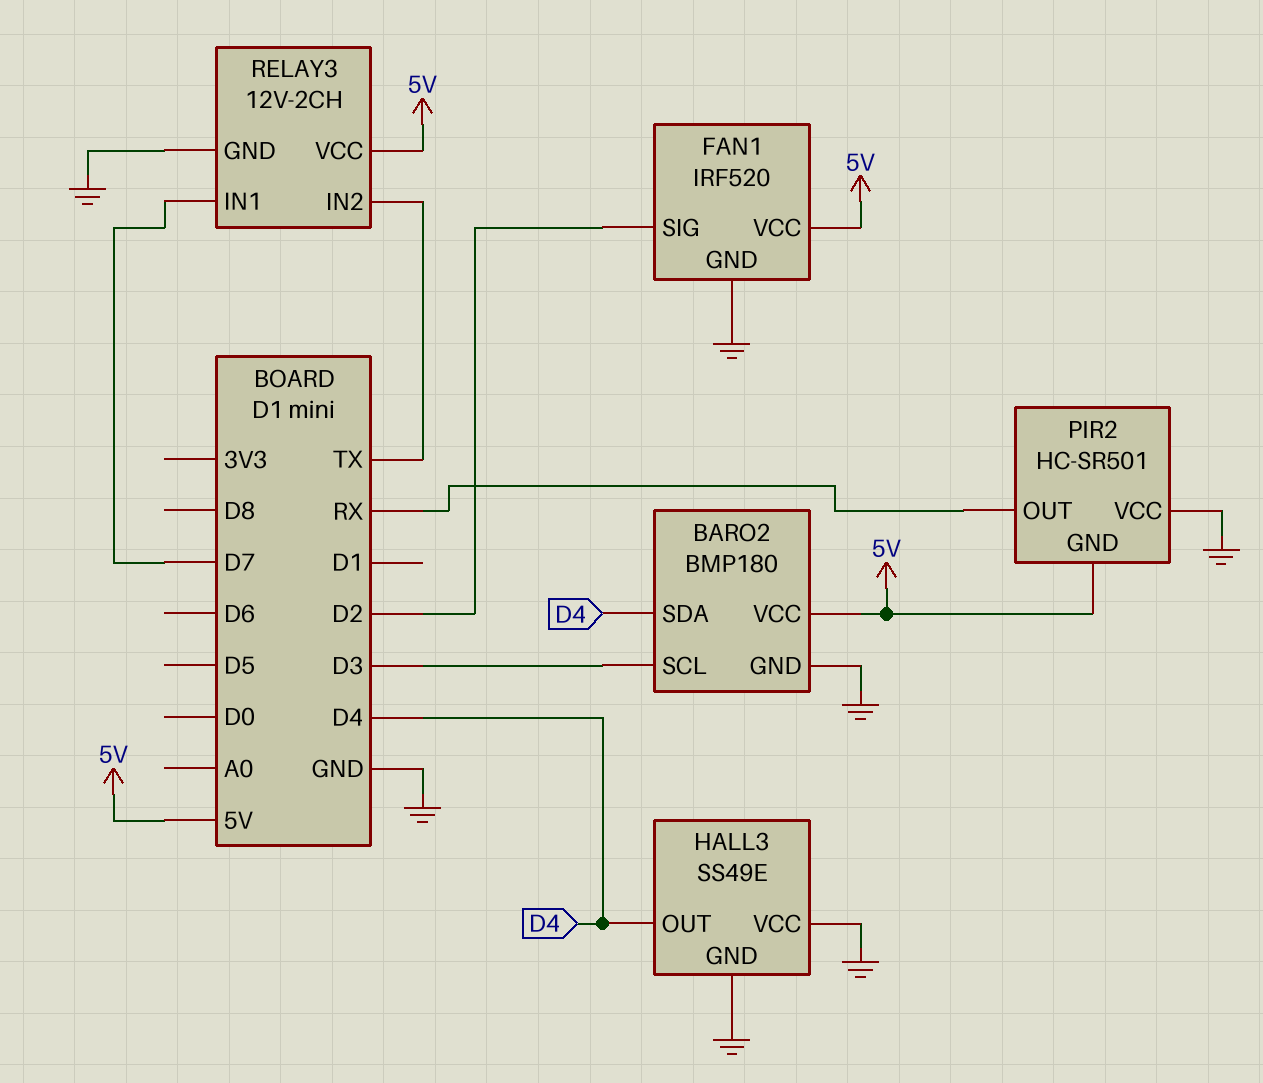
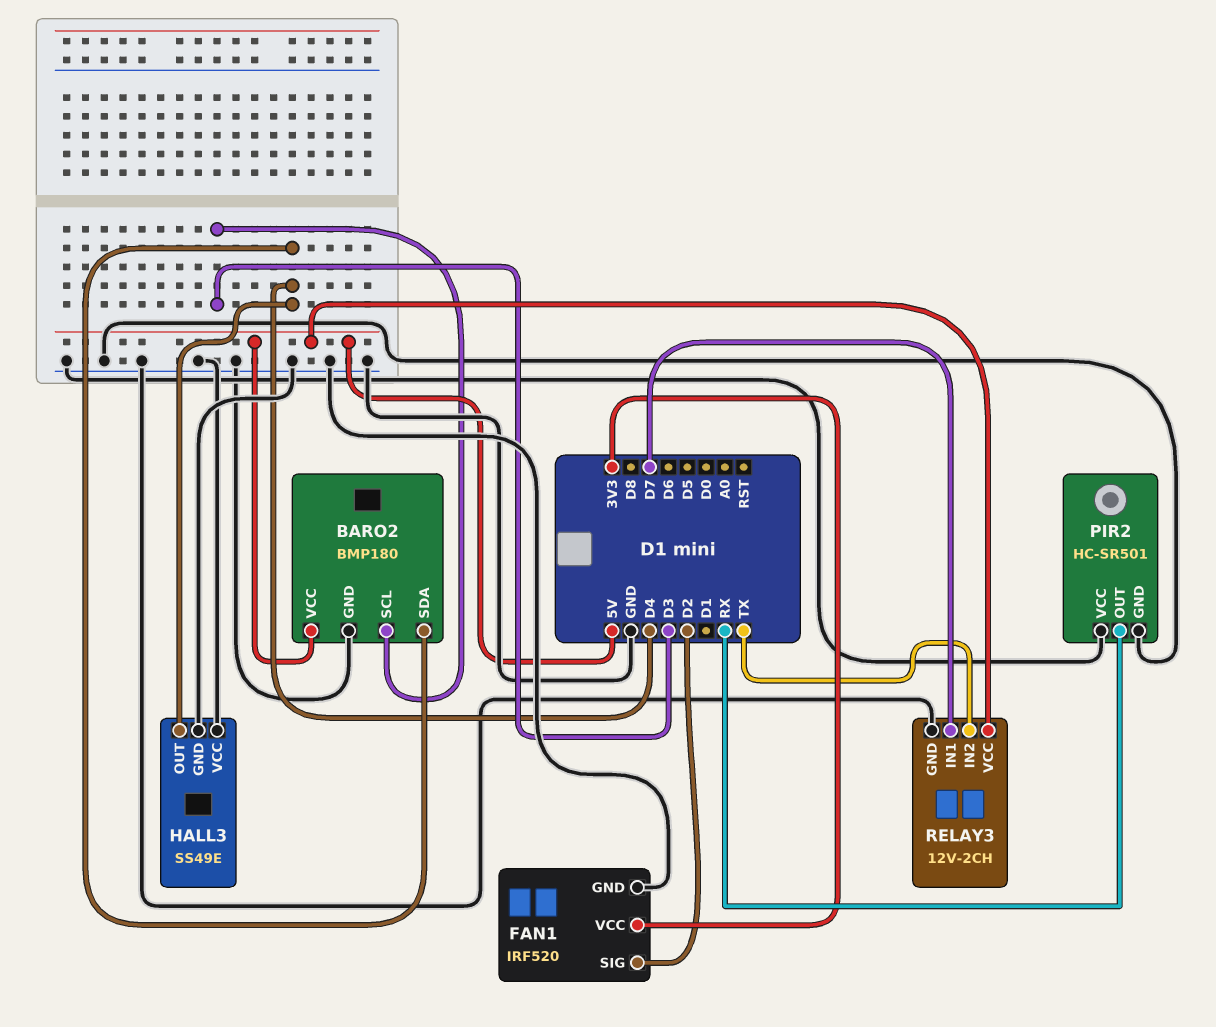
FAN1 pin VCC: 5V -> 3V3
PIR2 pin GND: 5V -> GND

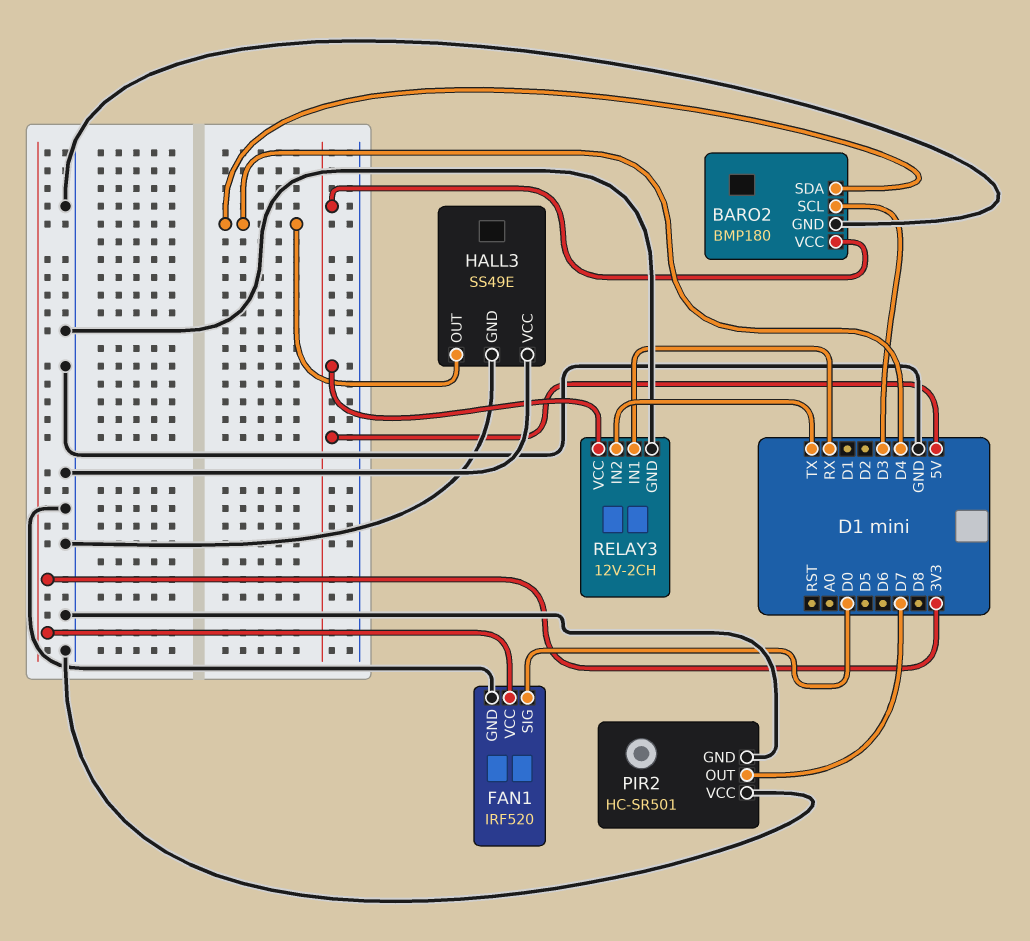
FAN1 pin SIG: D2 -> D0
PIR2 pin OUT: RX -> D7
RELAY3 pin IN1: D7 -> RX

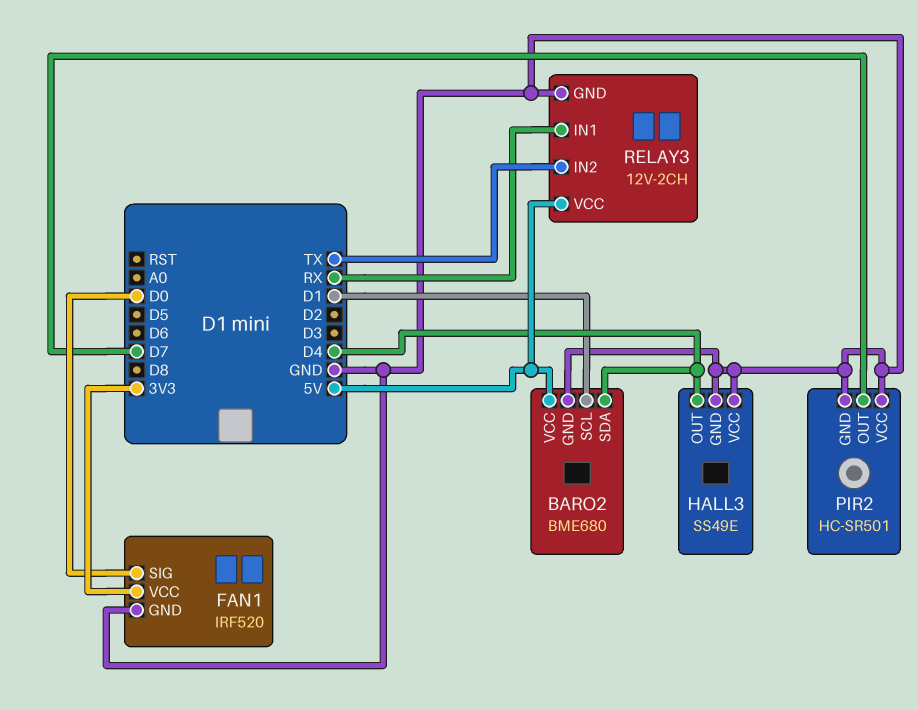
BARO2: BMP180 -> BME680
BARO2 pin SCL: D3 -> D1

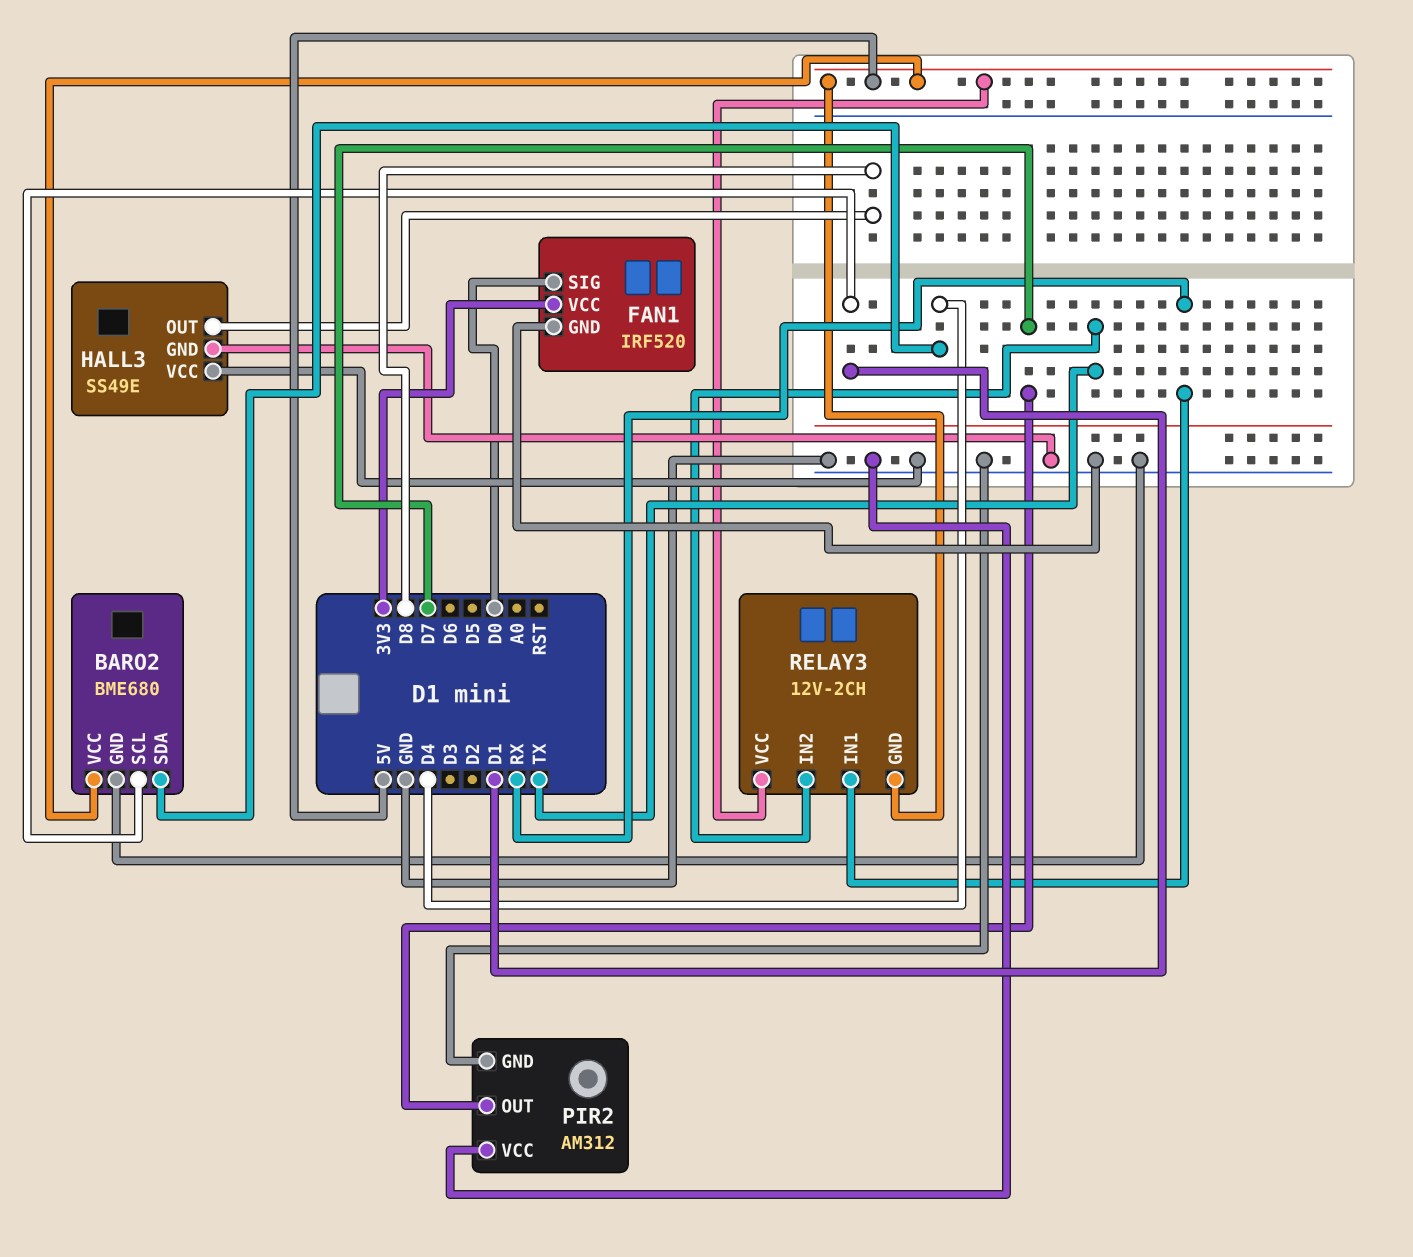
HALL3 pin OUT: D4 -> D8
PIR2: HC-SR501 -> AM312
RELAY3 pin GND: GND -> 5V

